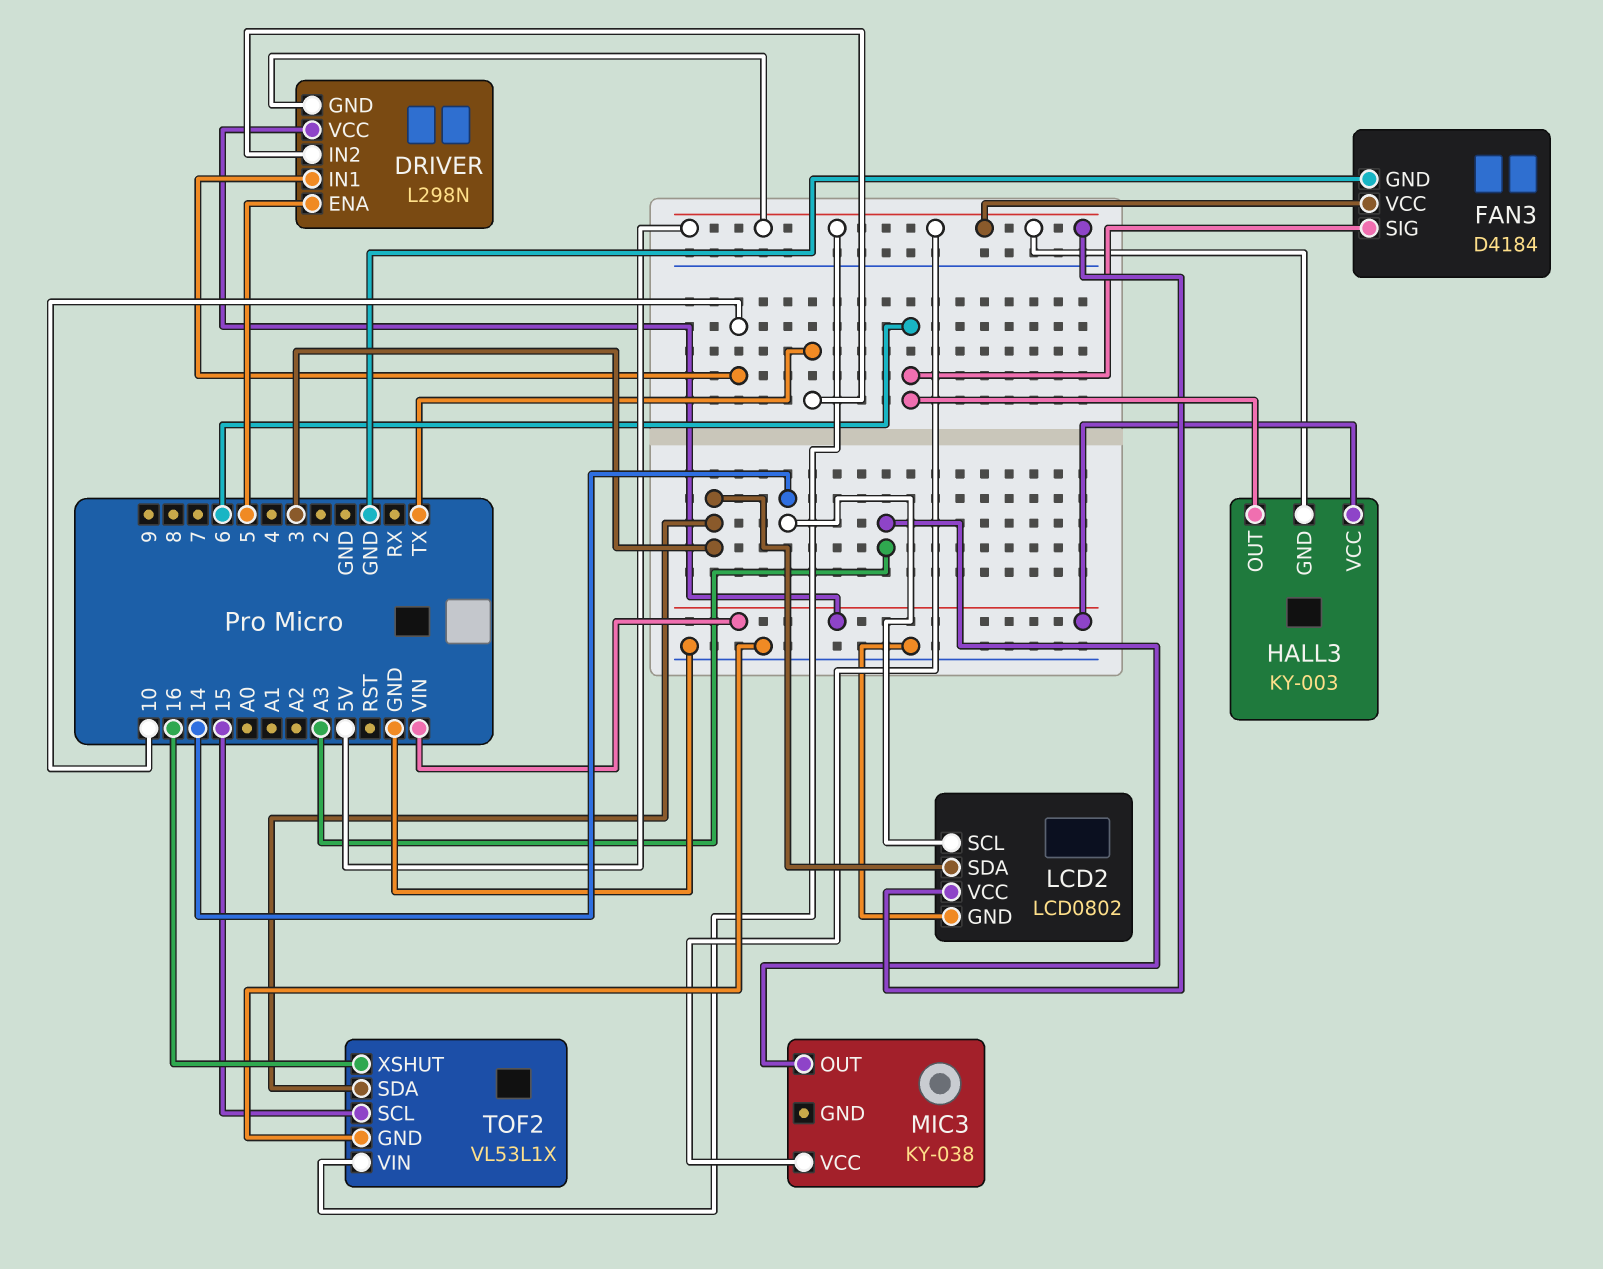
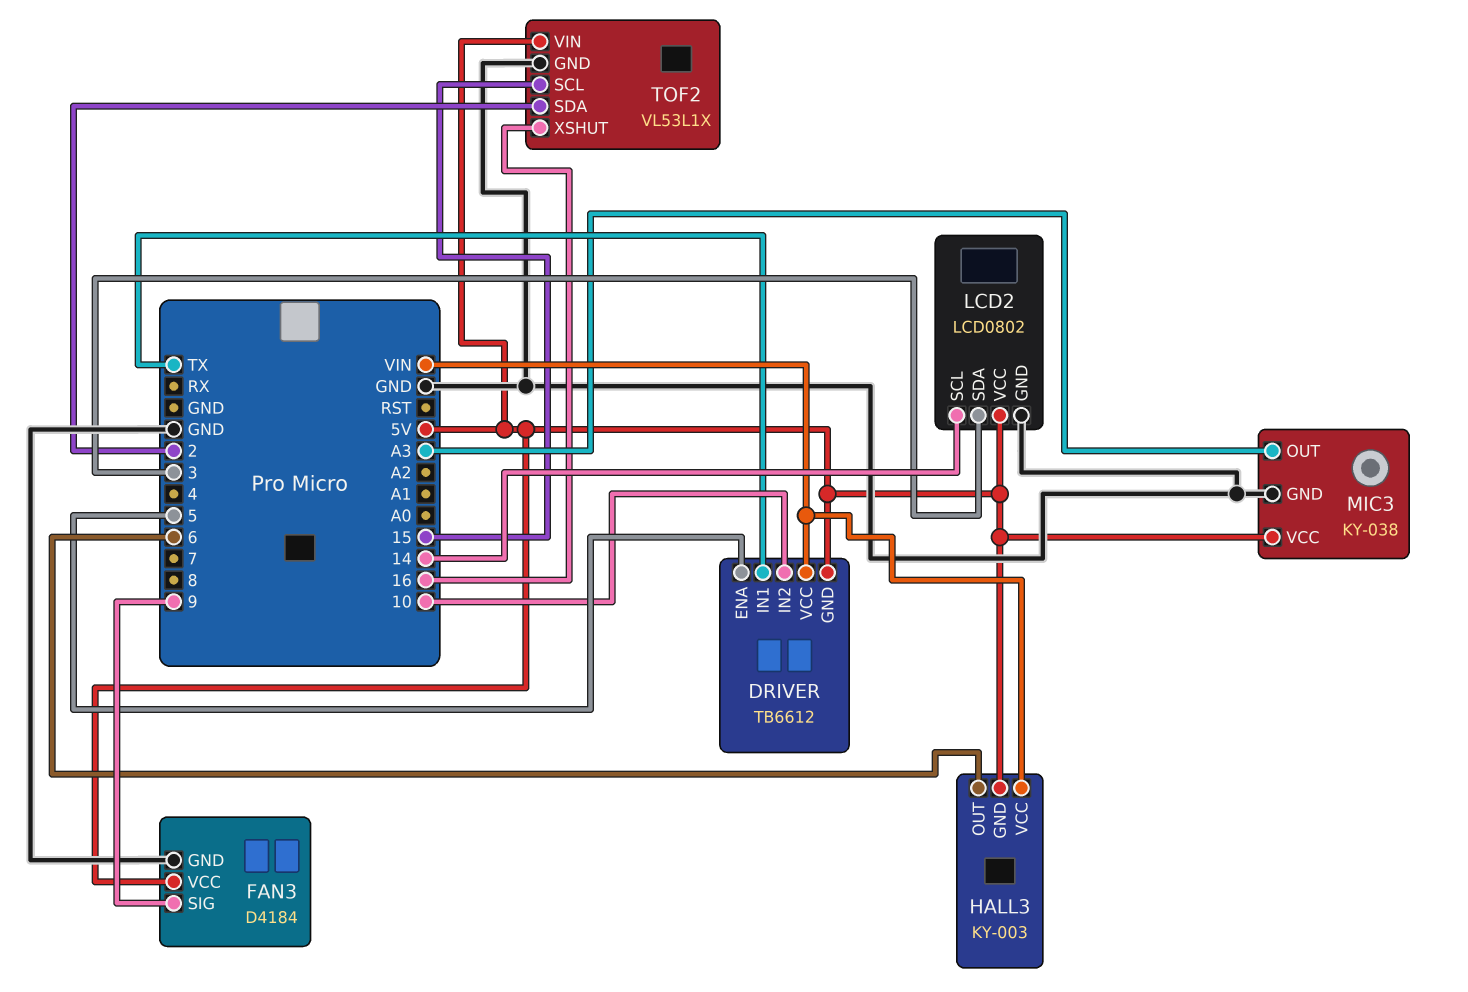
DRIVER: L298N -> TB6612
DRIVER pin IN1: 10 -> TX
DRIVER pin IN2: TX -> 10
FAN3 pin SIG: 6 -> 9
MIC3 pin GND: none -> GND
TOF2 pin SDA: 3 -> 2

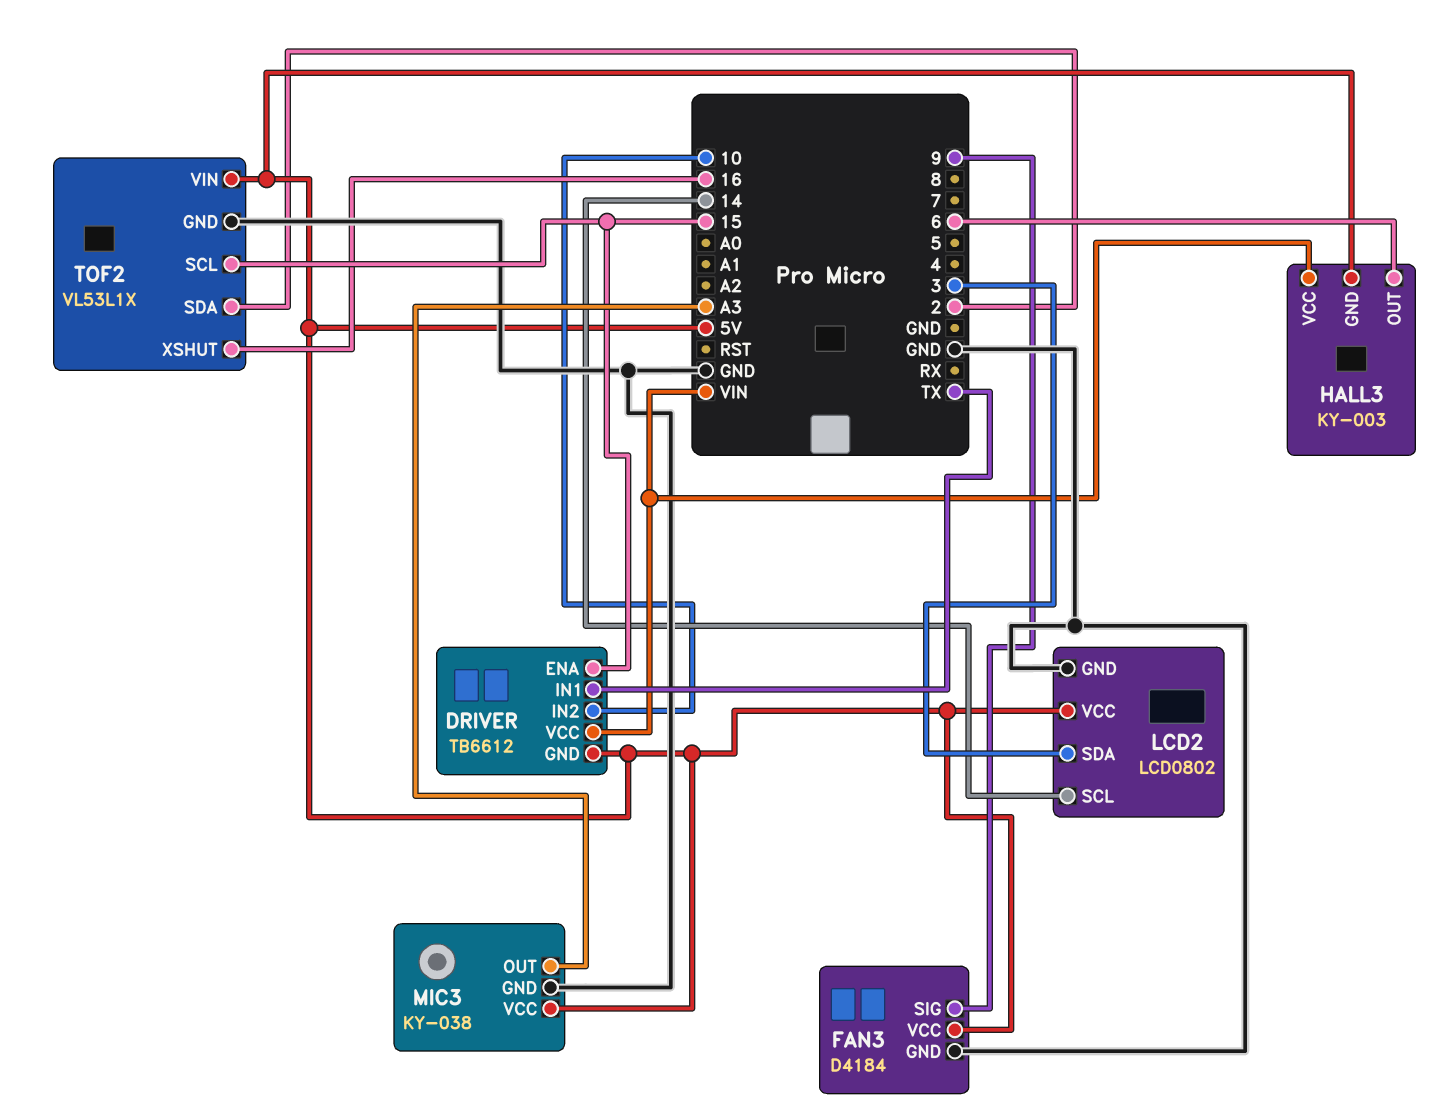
DRIVER pin ENA: 5 -> 15

